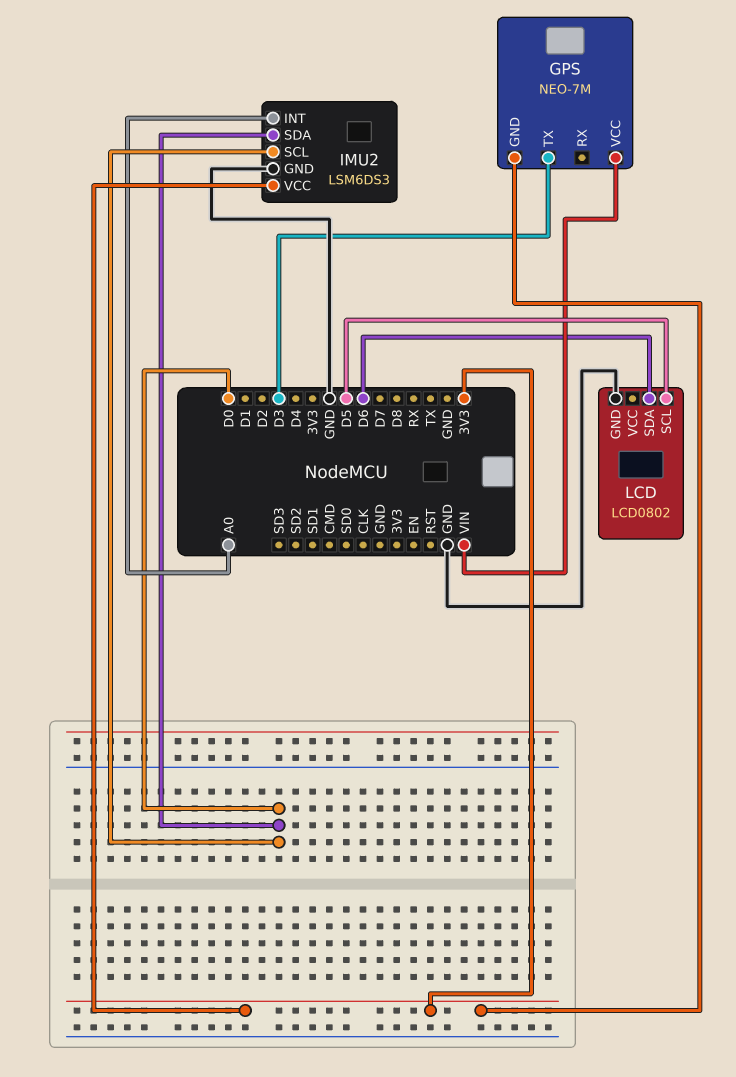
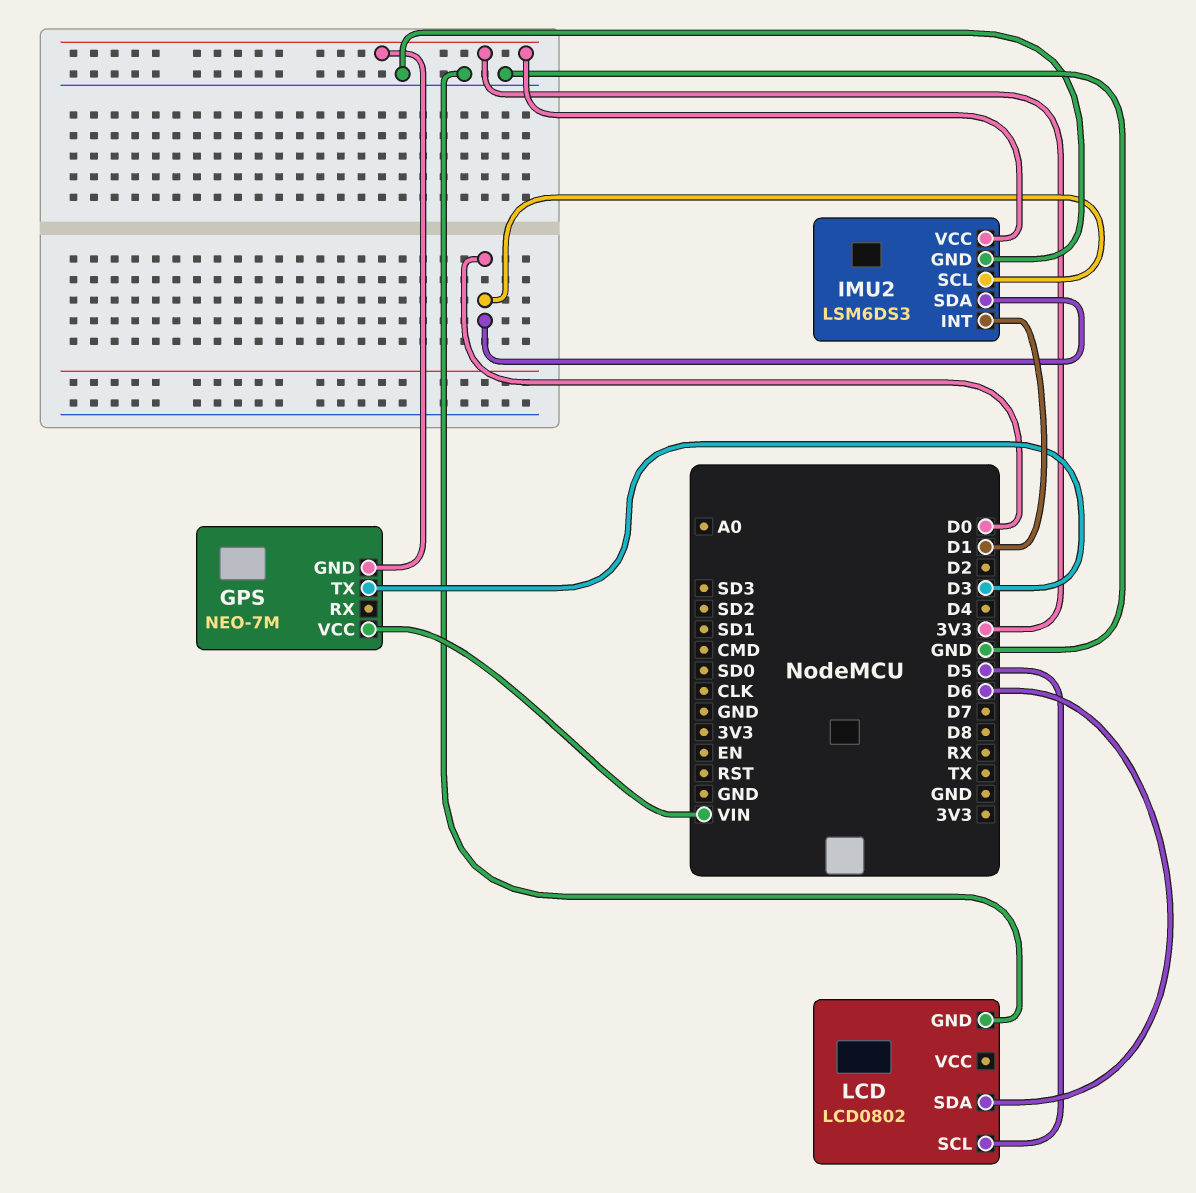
IMU2 pin INT: A0 -> D1

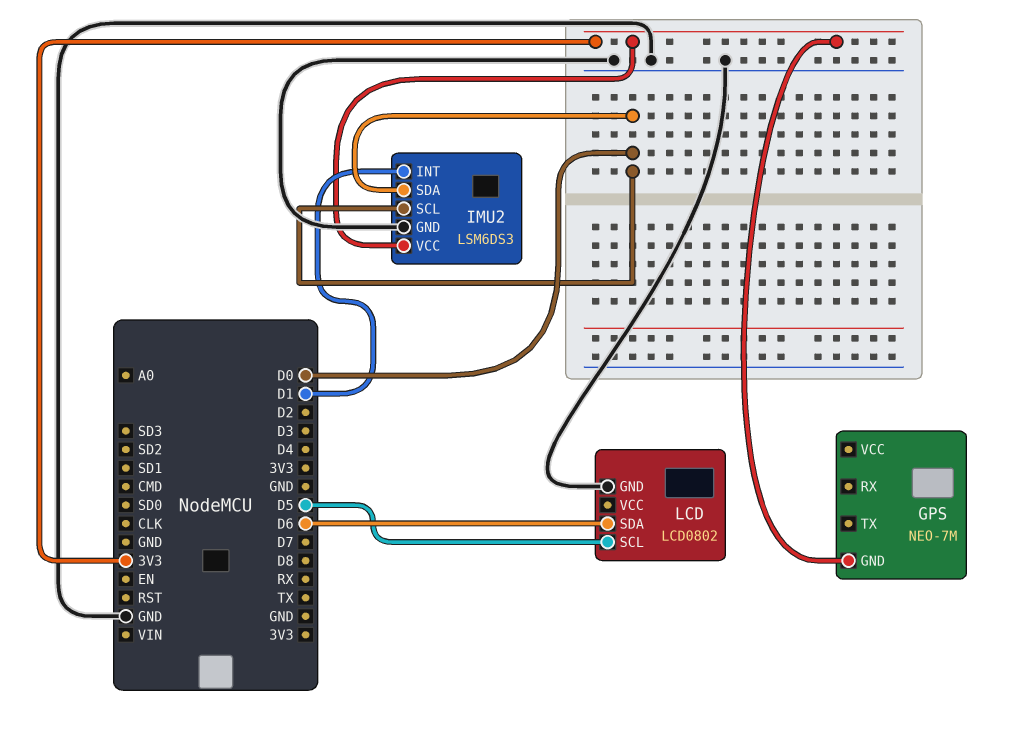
GPS pin TX: D3 -> none
GPS pin VCC: VIN -> none

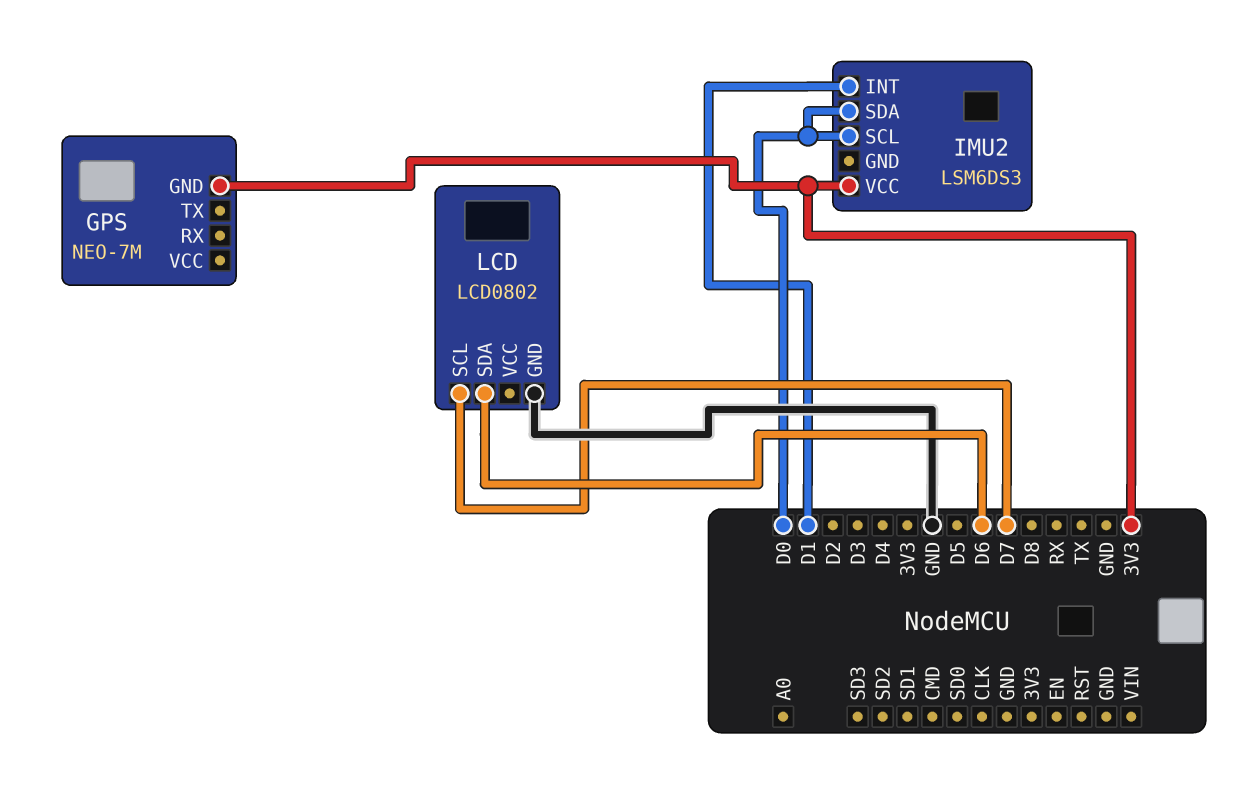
IMU2 pin GND: GND -> none
LCD pin SCL: D5 -> D7

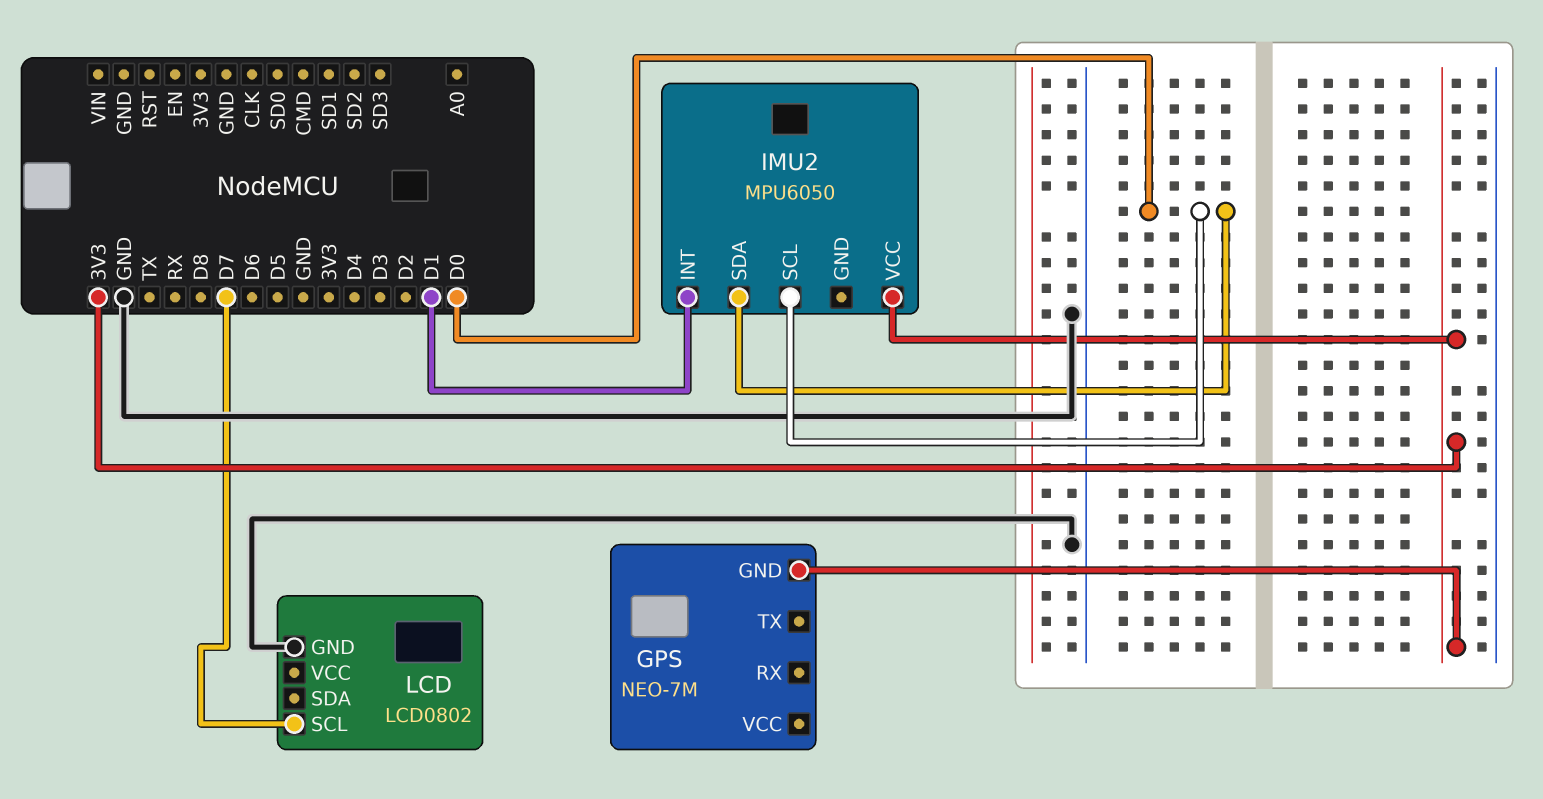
IMU2: LSM6DS3 -> MPU6050
LCD pin SDA: D6 -> none

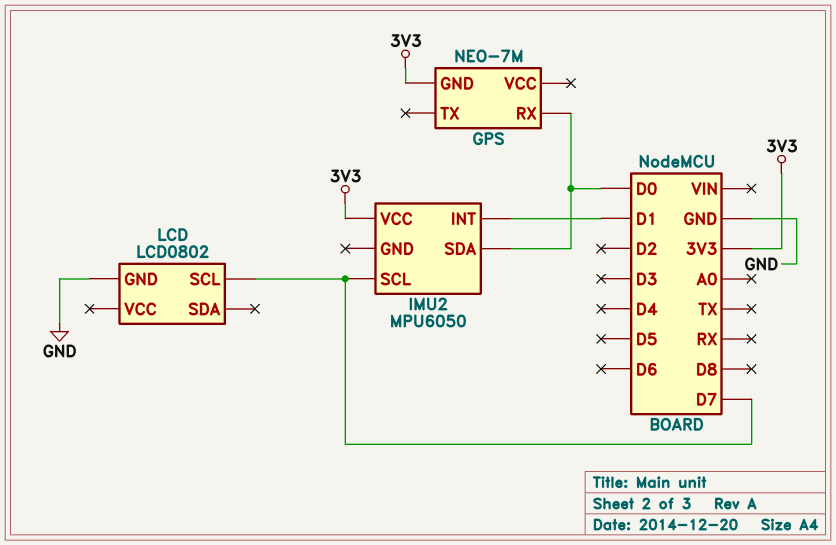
GPS pin RX: none -> D0
IMU2 pin SCL: D0 -> D7

